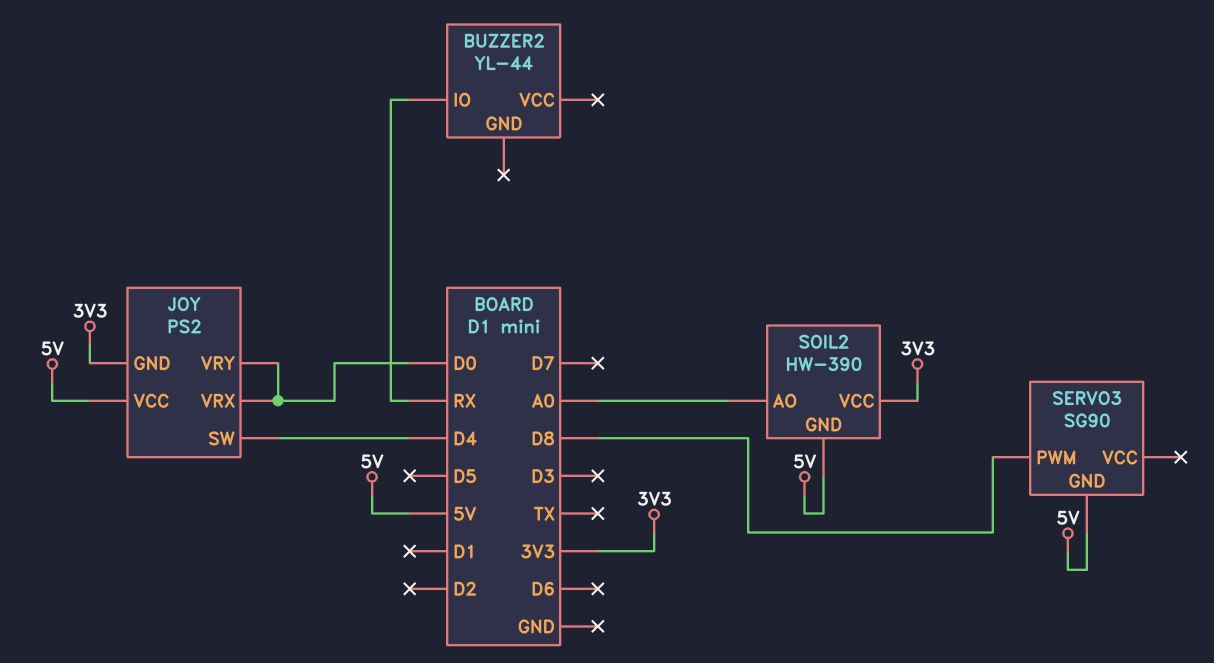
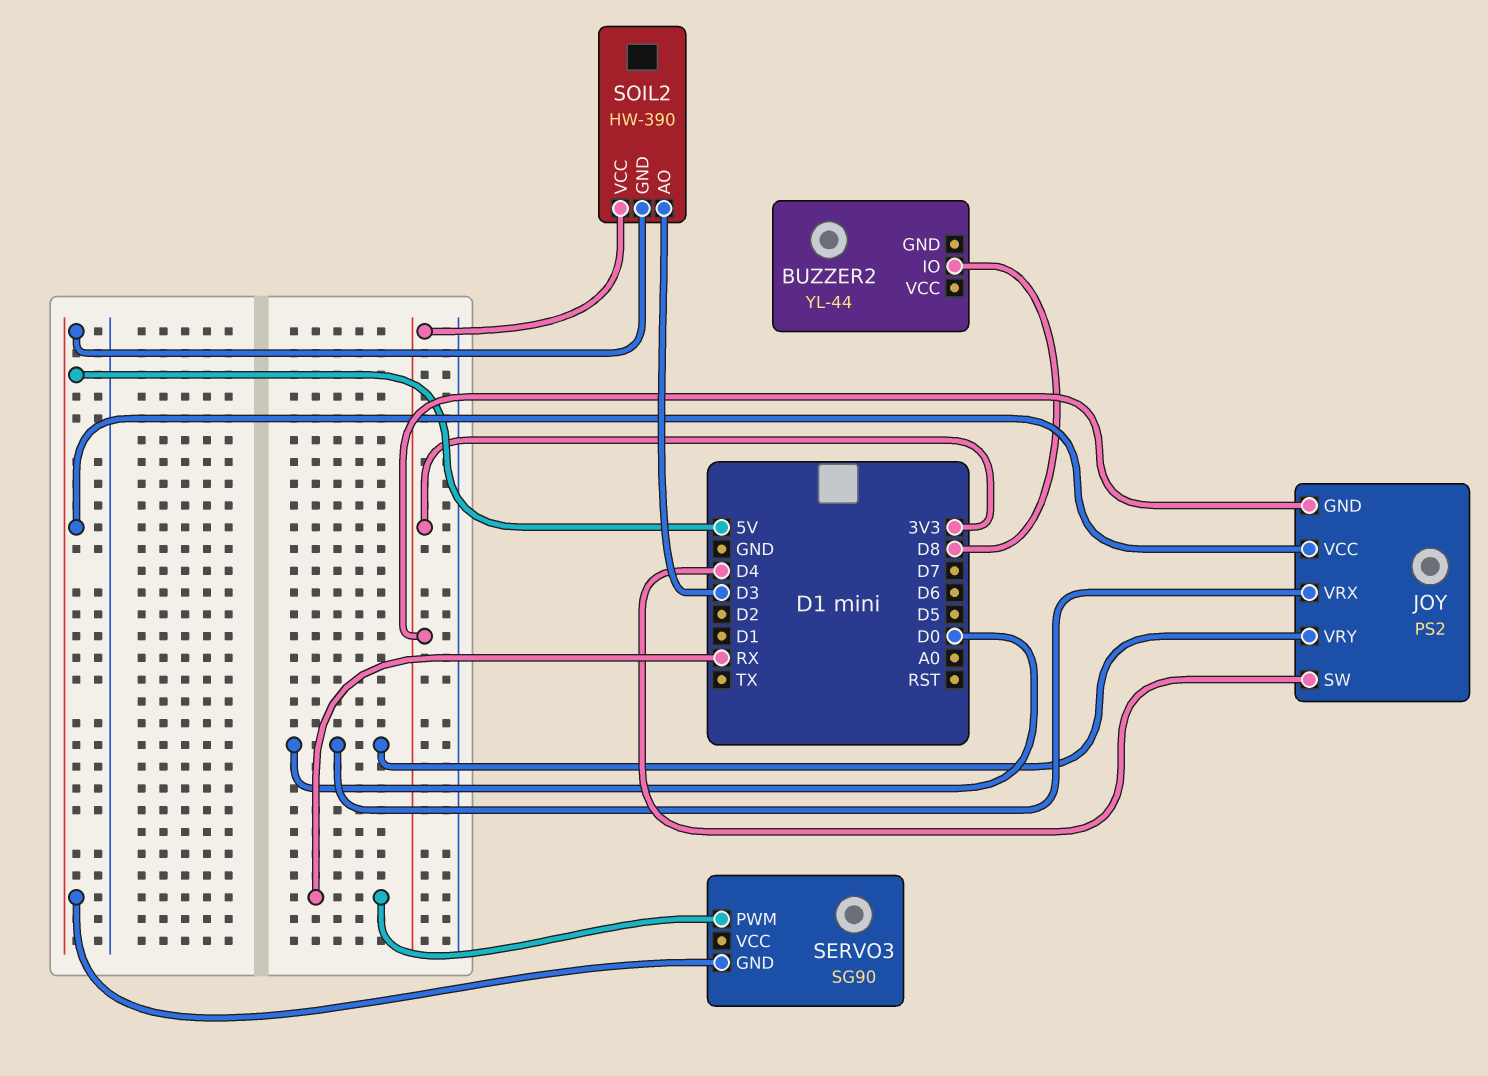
BUZZER2 pin IO: RX -> D8
SERVO3 pin PWM: D8 -> RX
SOIL2 pin AO: A0 -> D3

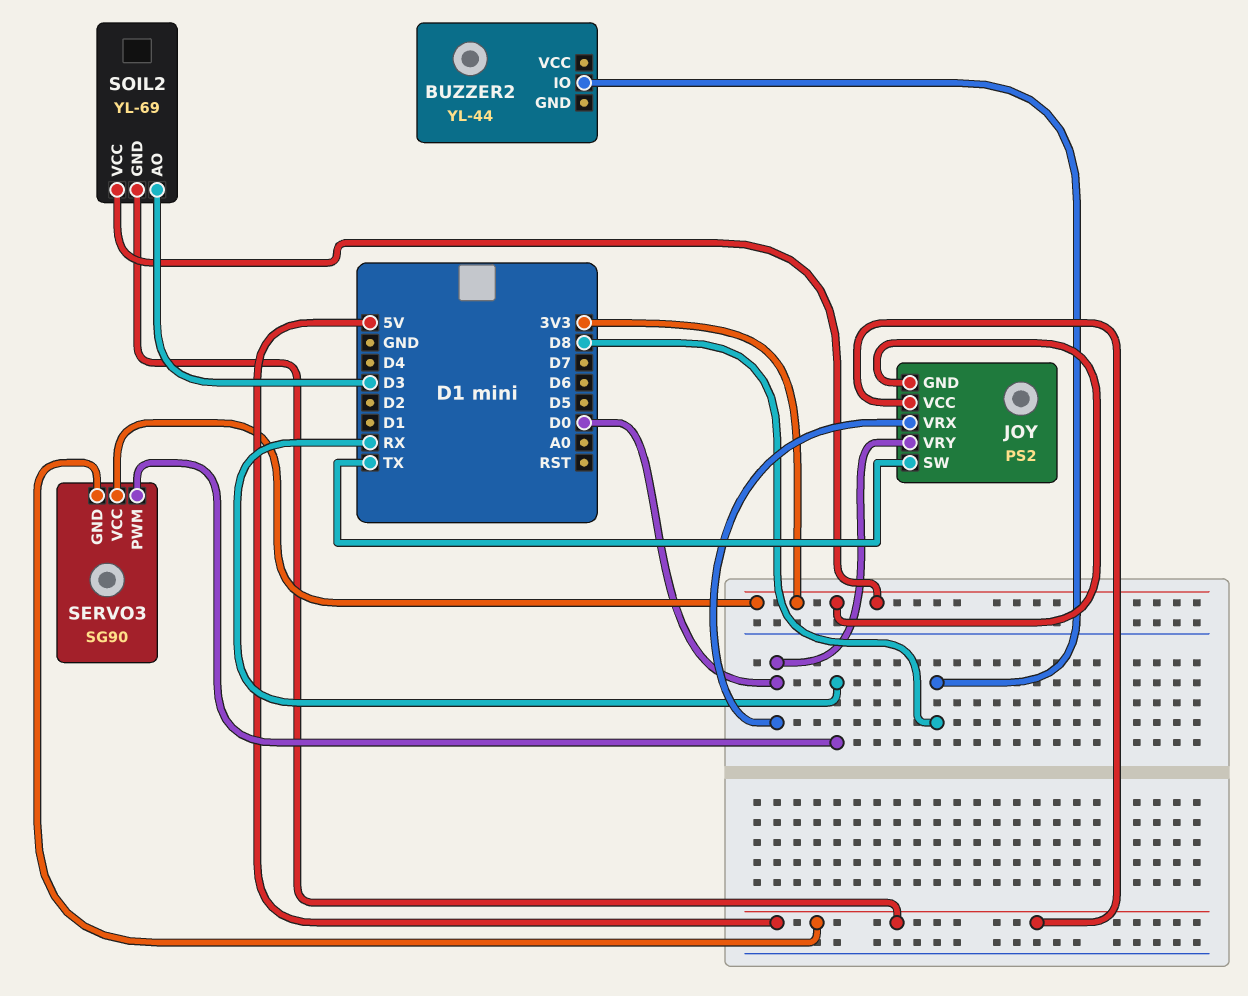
JOY pin SW: D4 -> TX
SERVO3 pin VCC: none -> 3V3
SOIL2: HW-390 -> YL-69

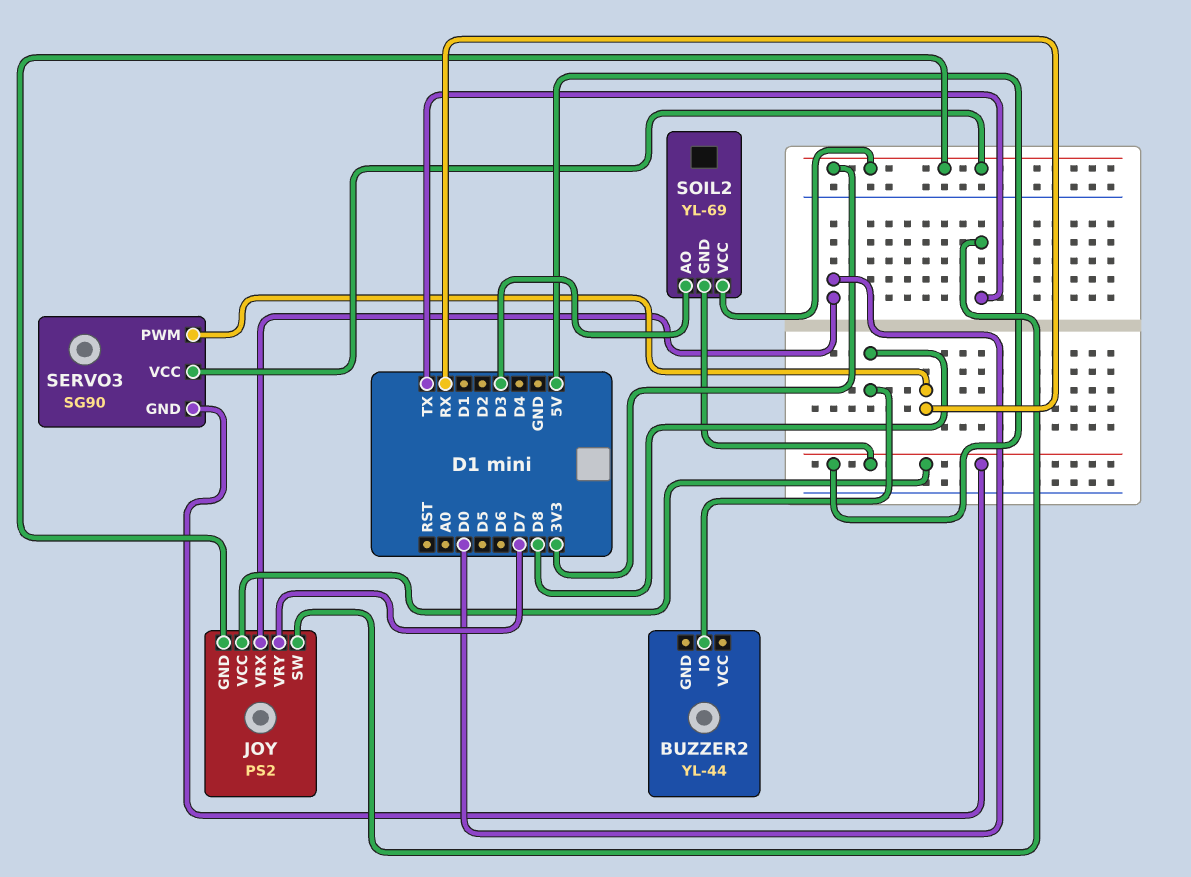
JOY pin VRY: D0 -> D7

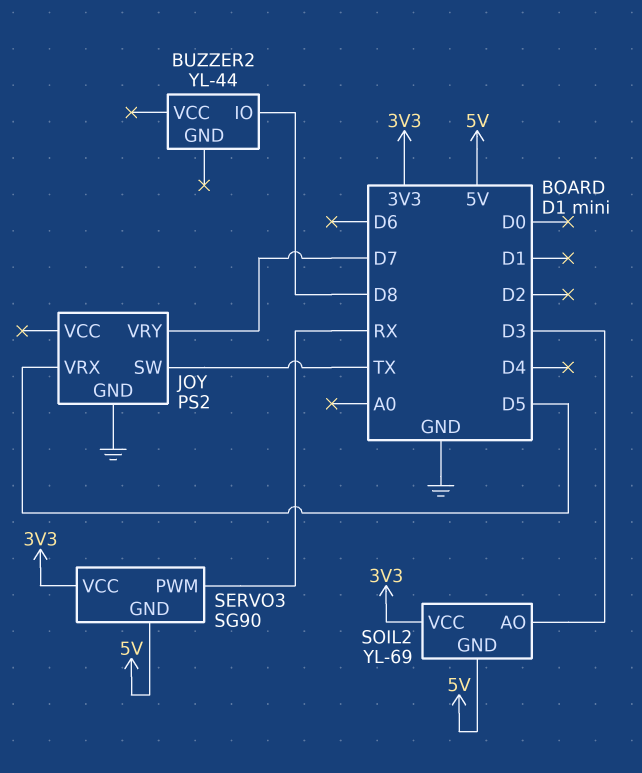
JOY pin GND: 3V3 -> GND
JOY pin VCC: 5V -> none
JOY pin VRX: D0 -> D5

